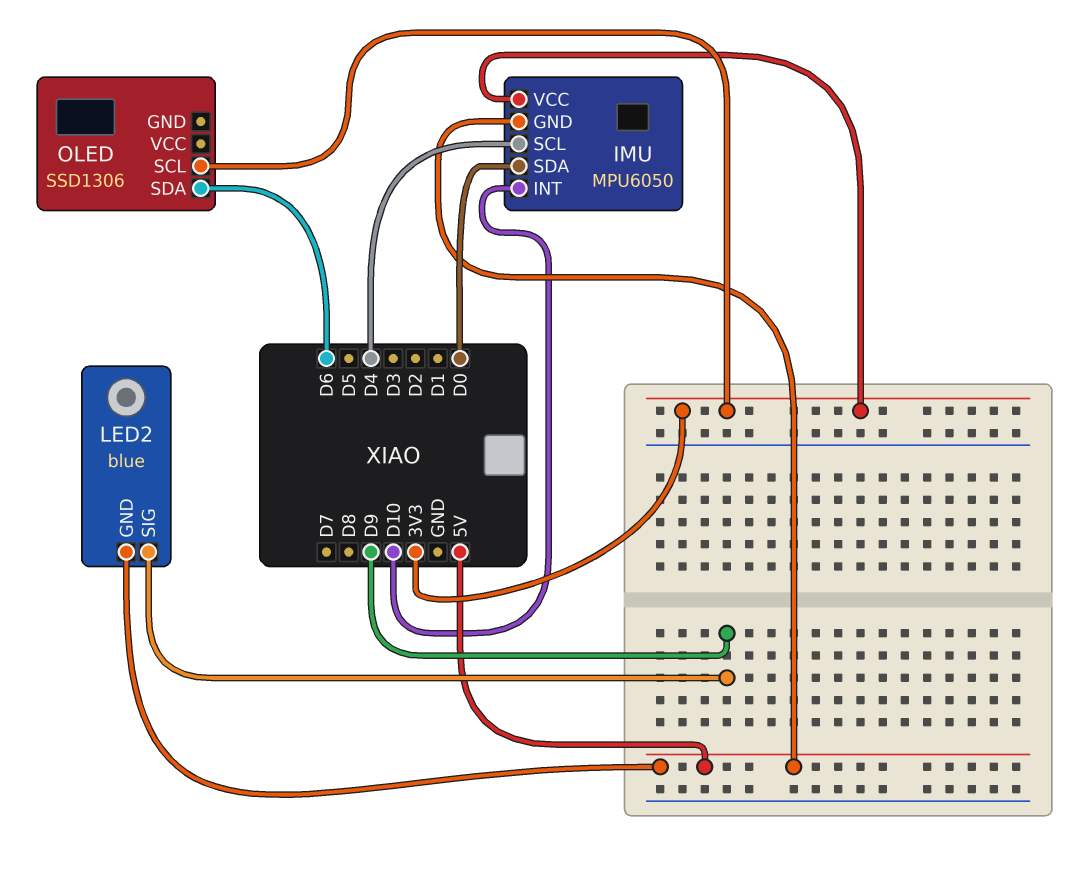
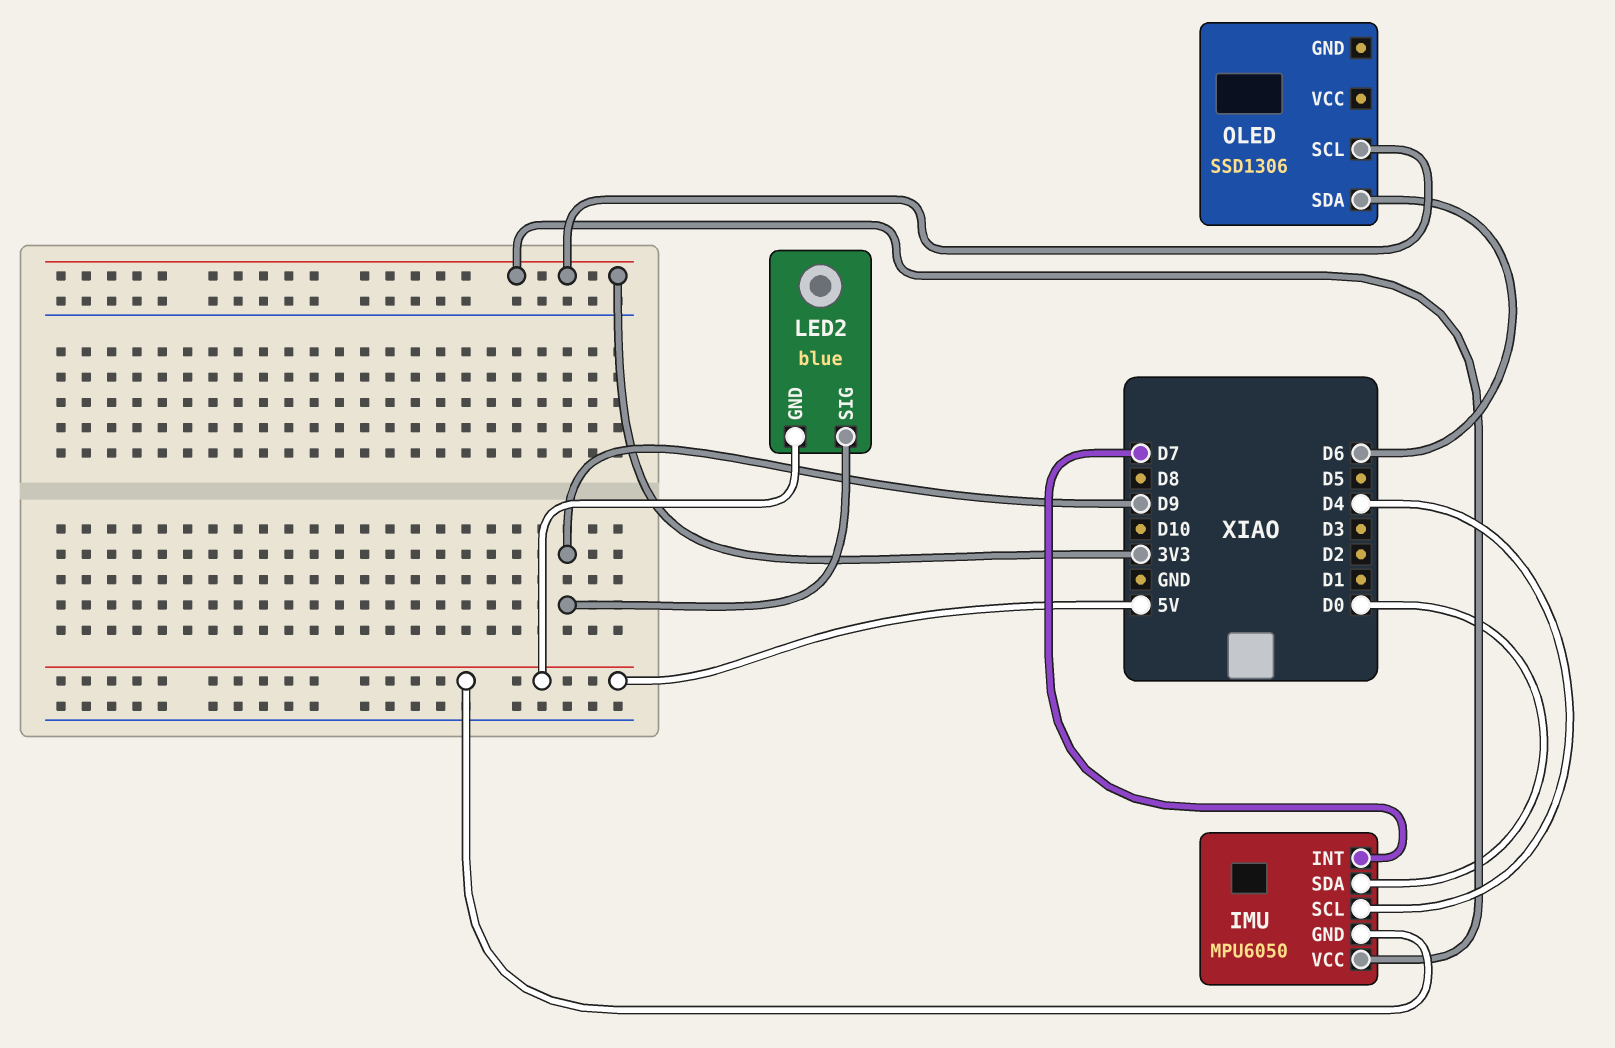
IMU pin INT: D10 -> D7

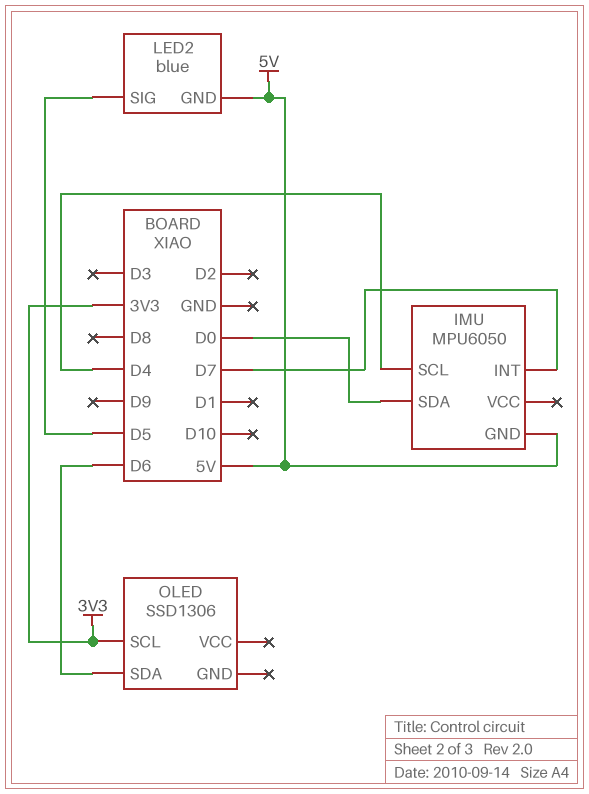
IMU pin VCC: 3V3 -> none
LED2 pin SIG: D9 -> D5

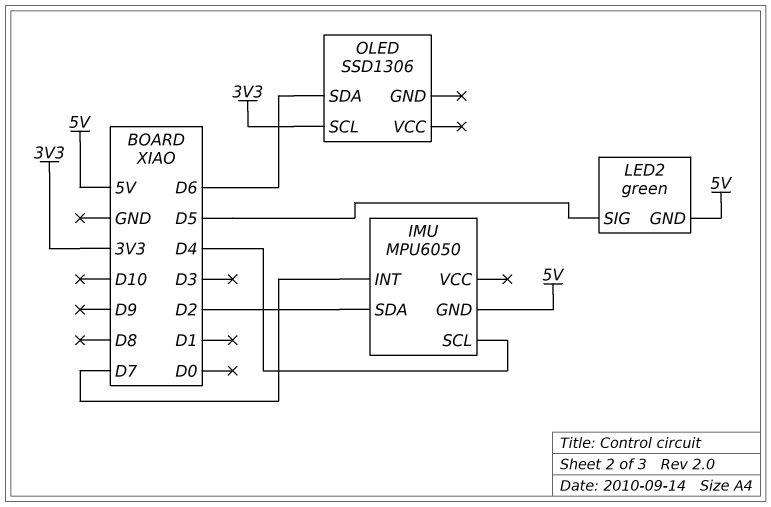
IMU pin SDA: D0 -> D2
LED2: blue -> green

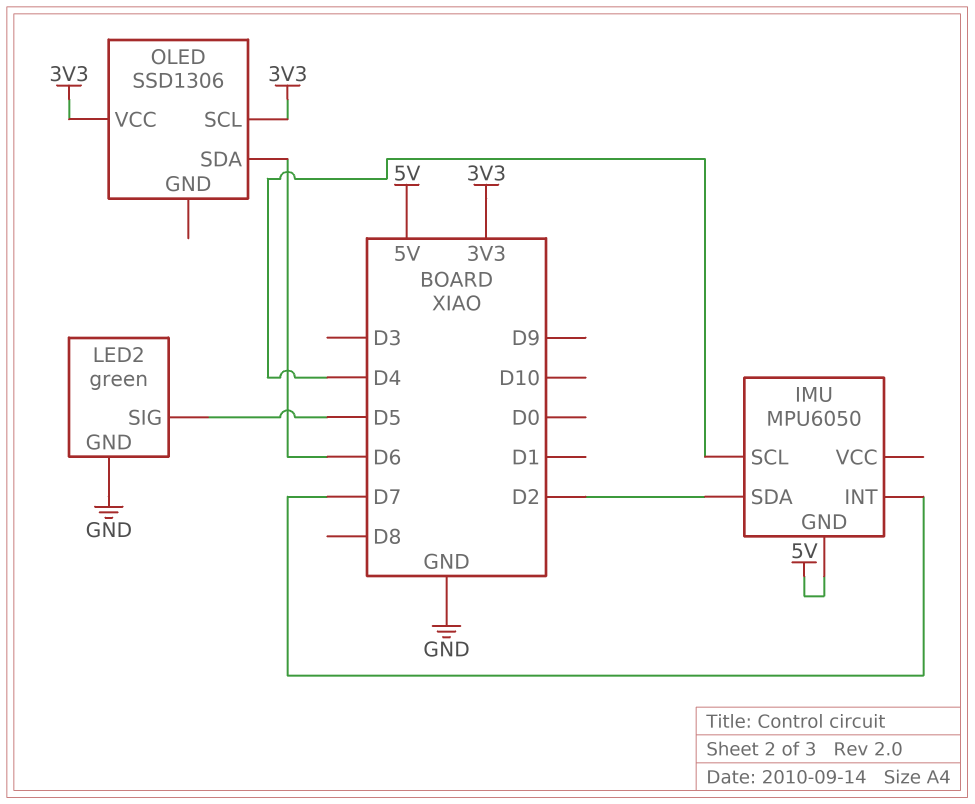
LED2 pin GND: 5V -> GND
OLED pin VCC: none -> 3V3

